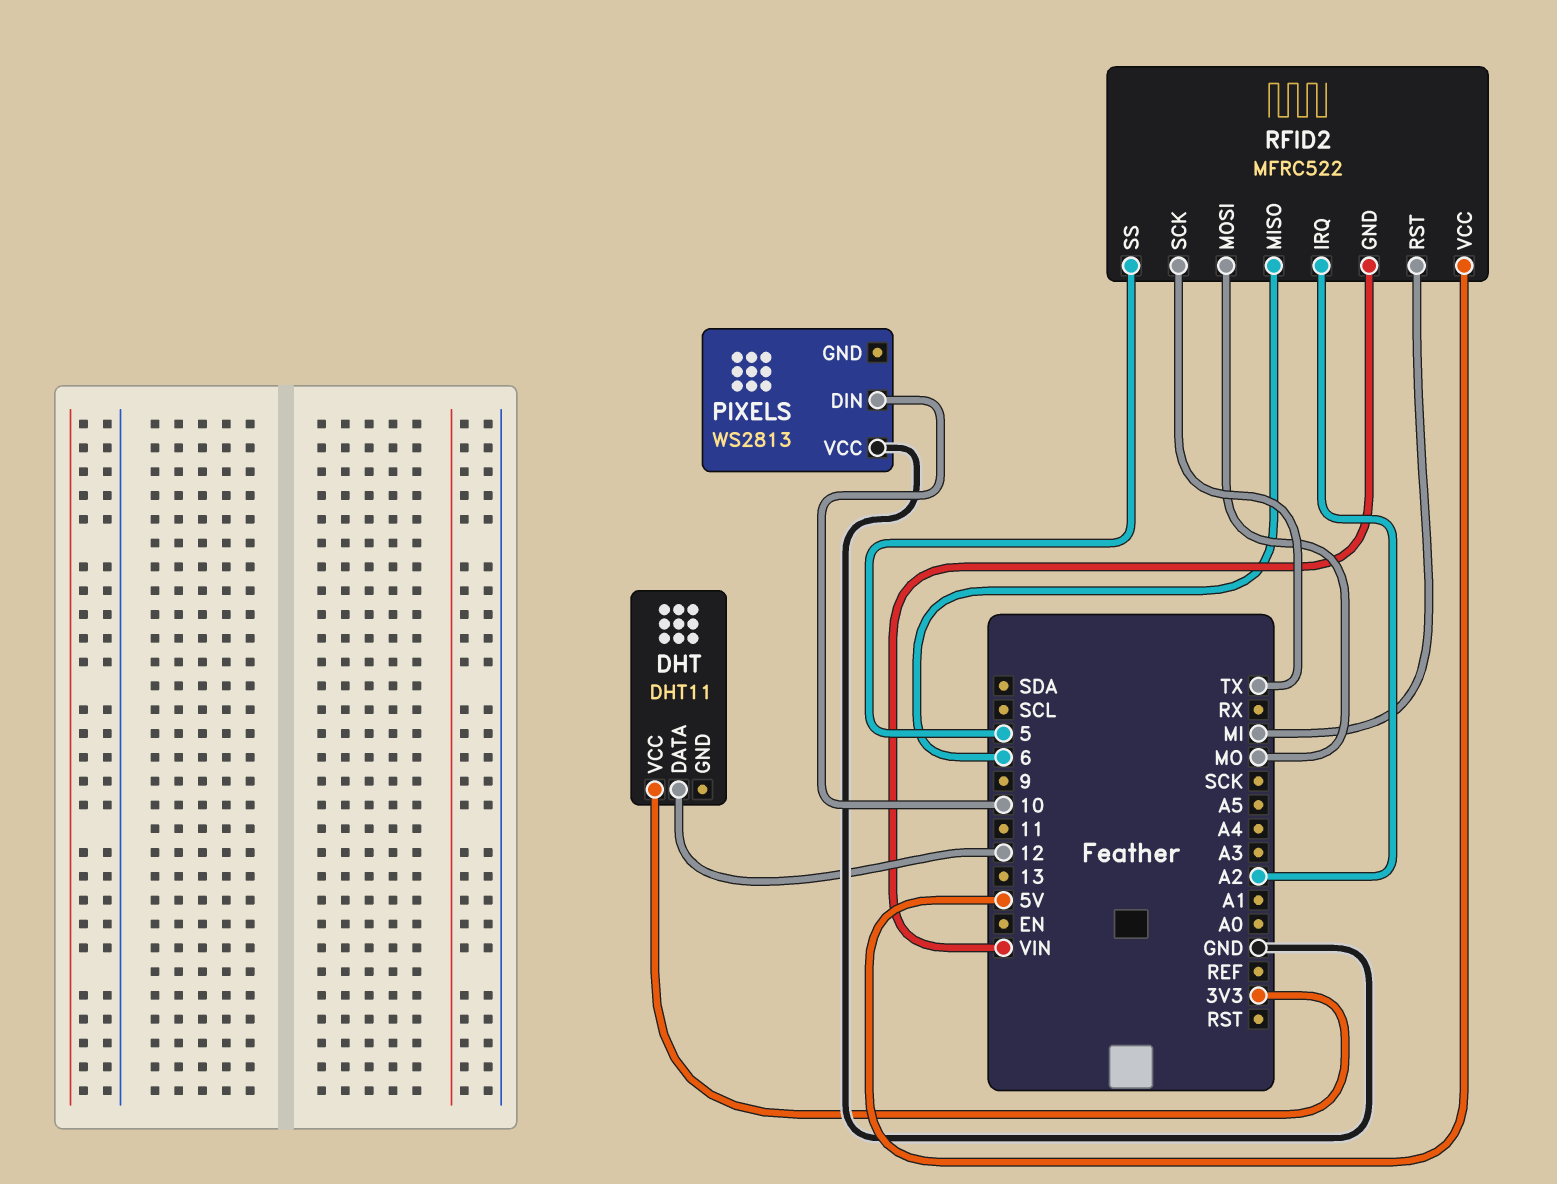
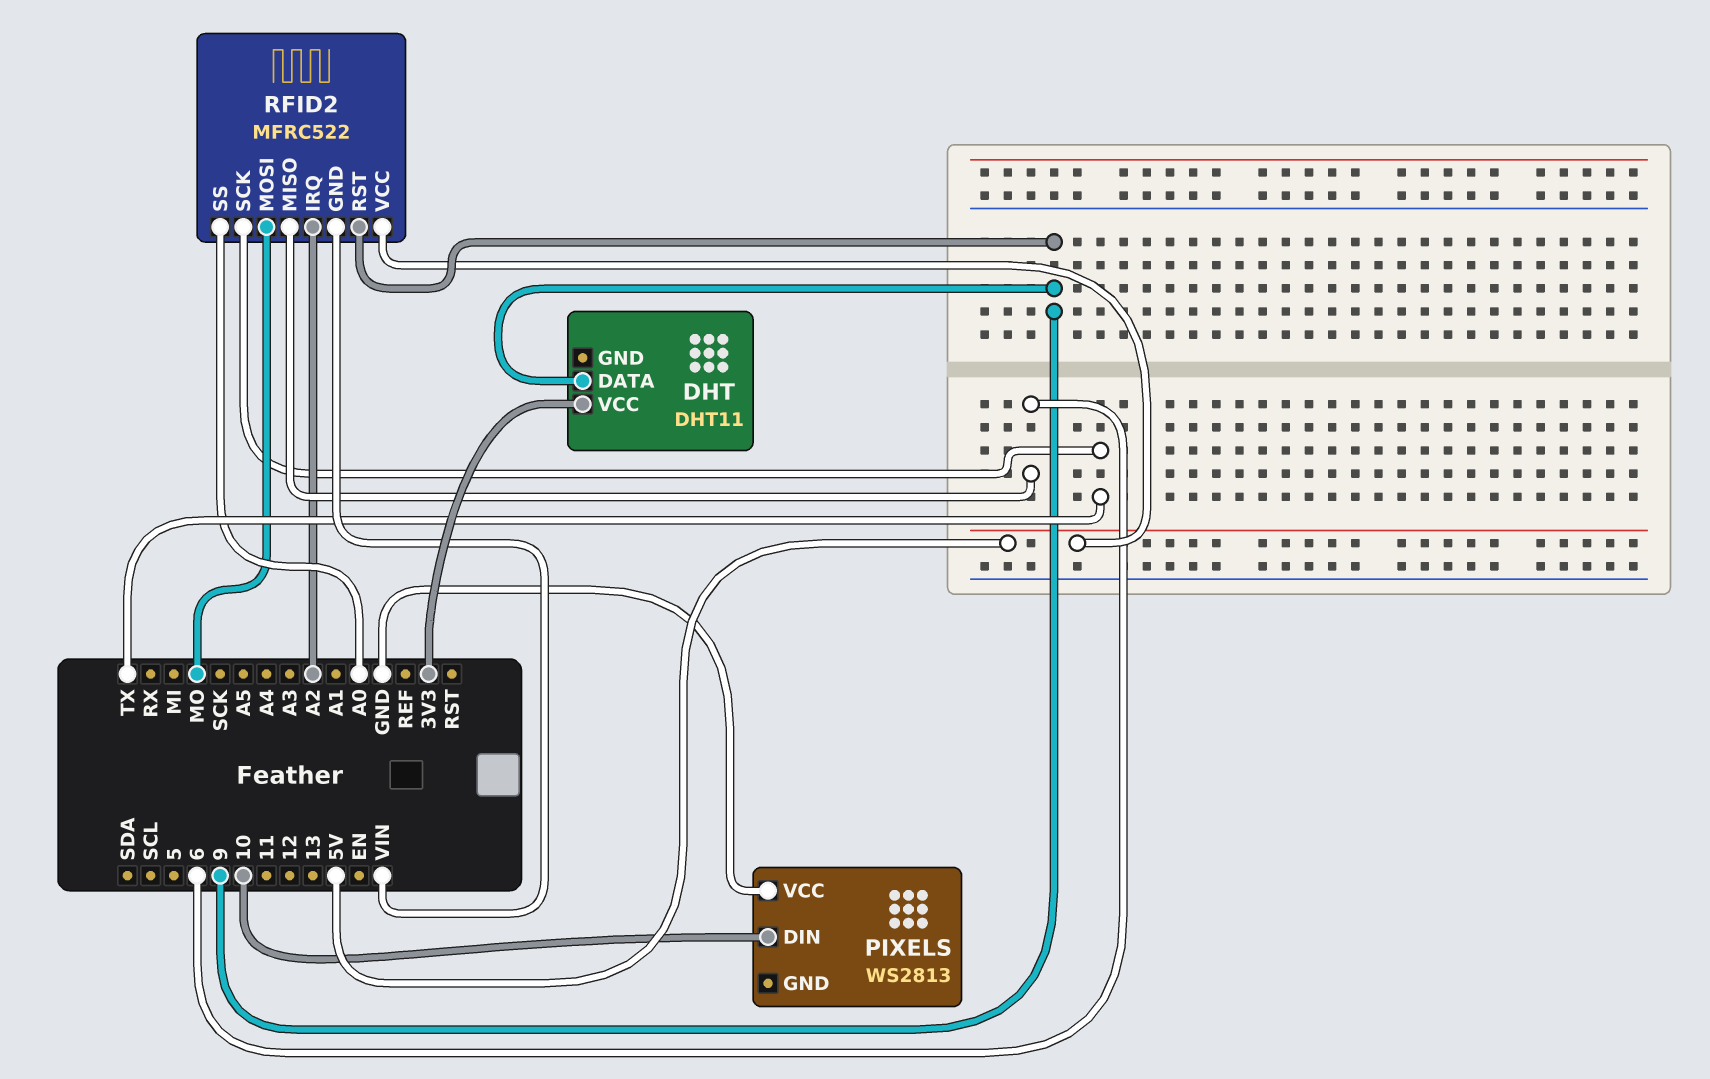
DHT pin DATA: 12 -> 9
RFID2 pin RST: MI -> 9
RFID2 pin SS: 5 -> A0

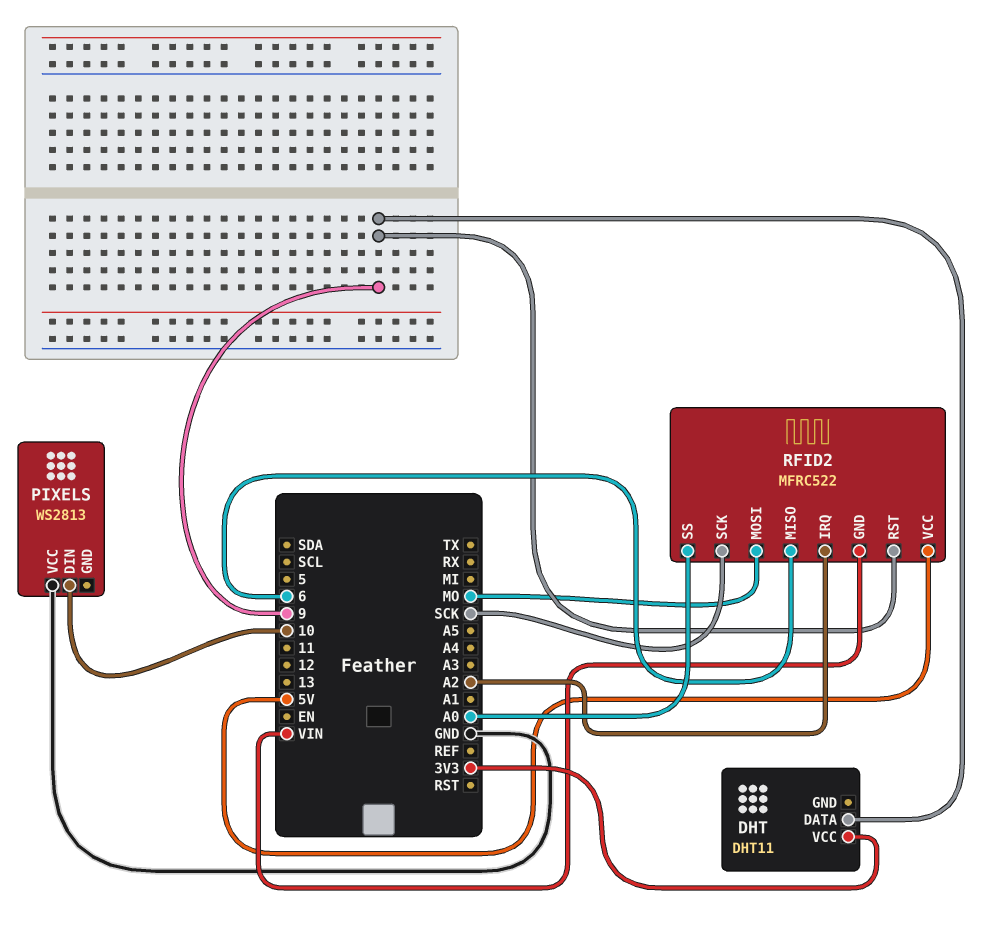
RFID2 pin SCK: TX -> SCK

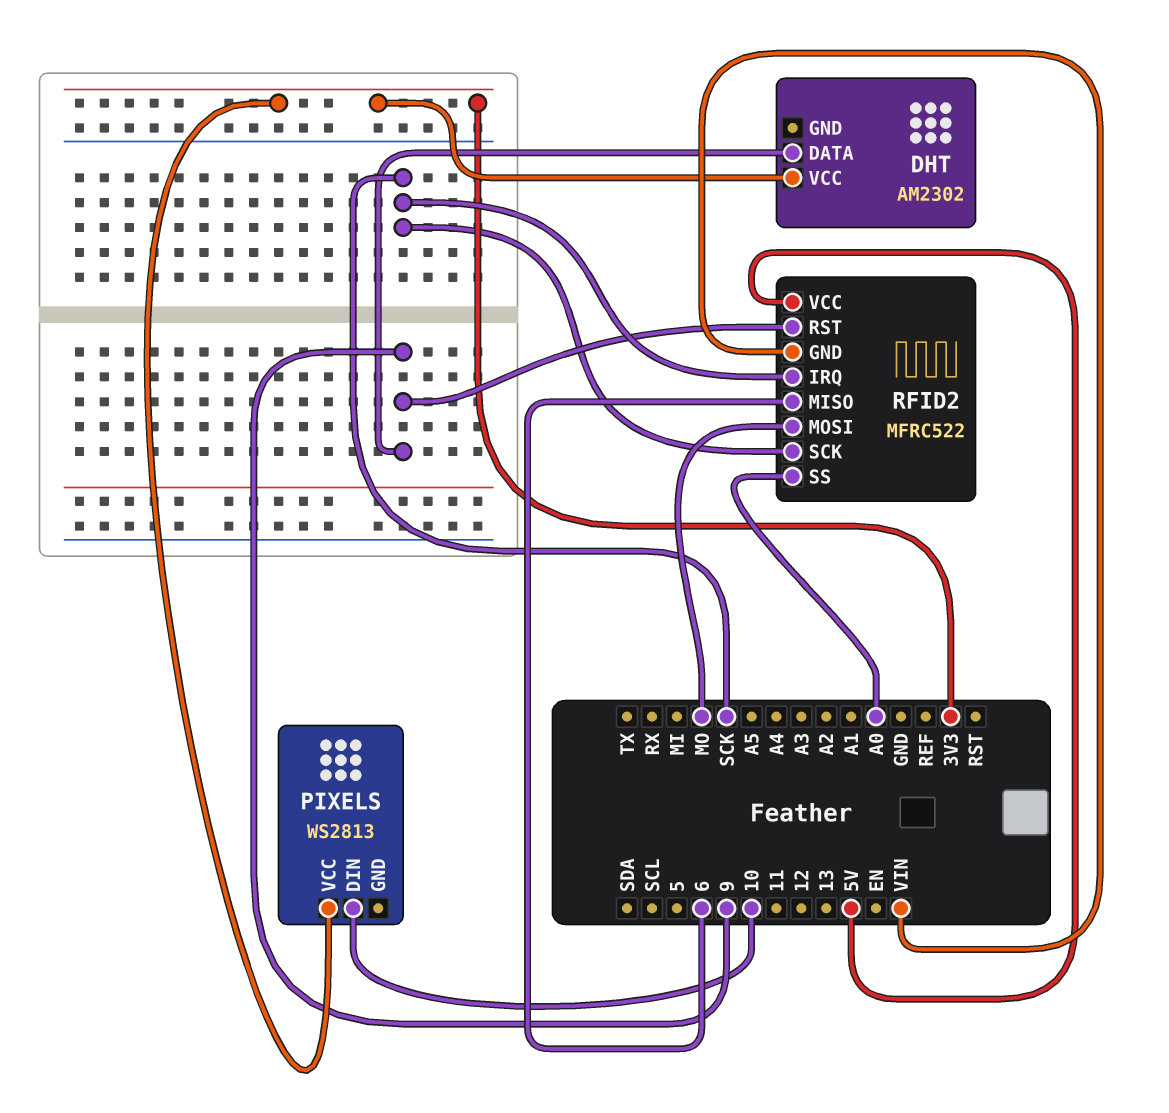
DHT: DHT11 -> AM2302
PIXELS pin VCC: GND -> 3V3
RFID2 pin IRQ: A2 -> SCK

